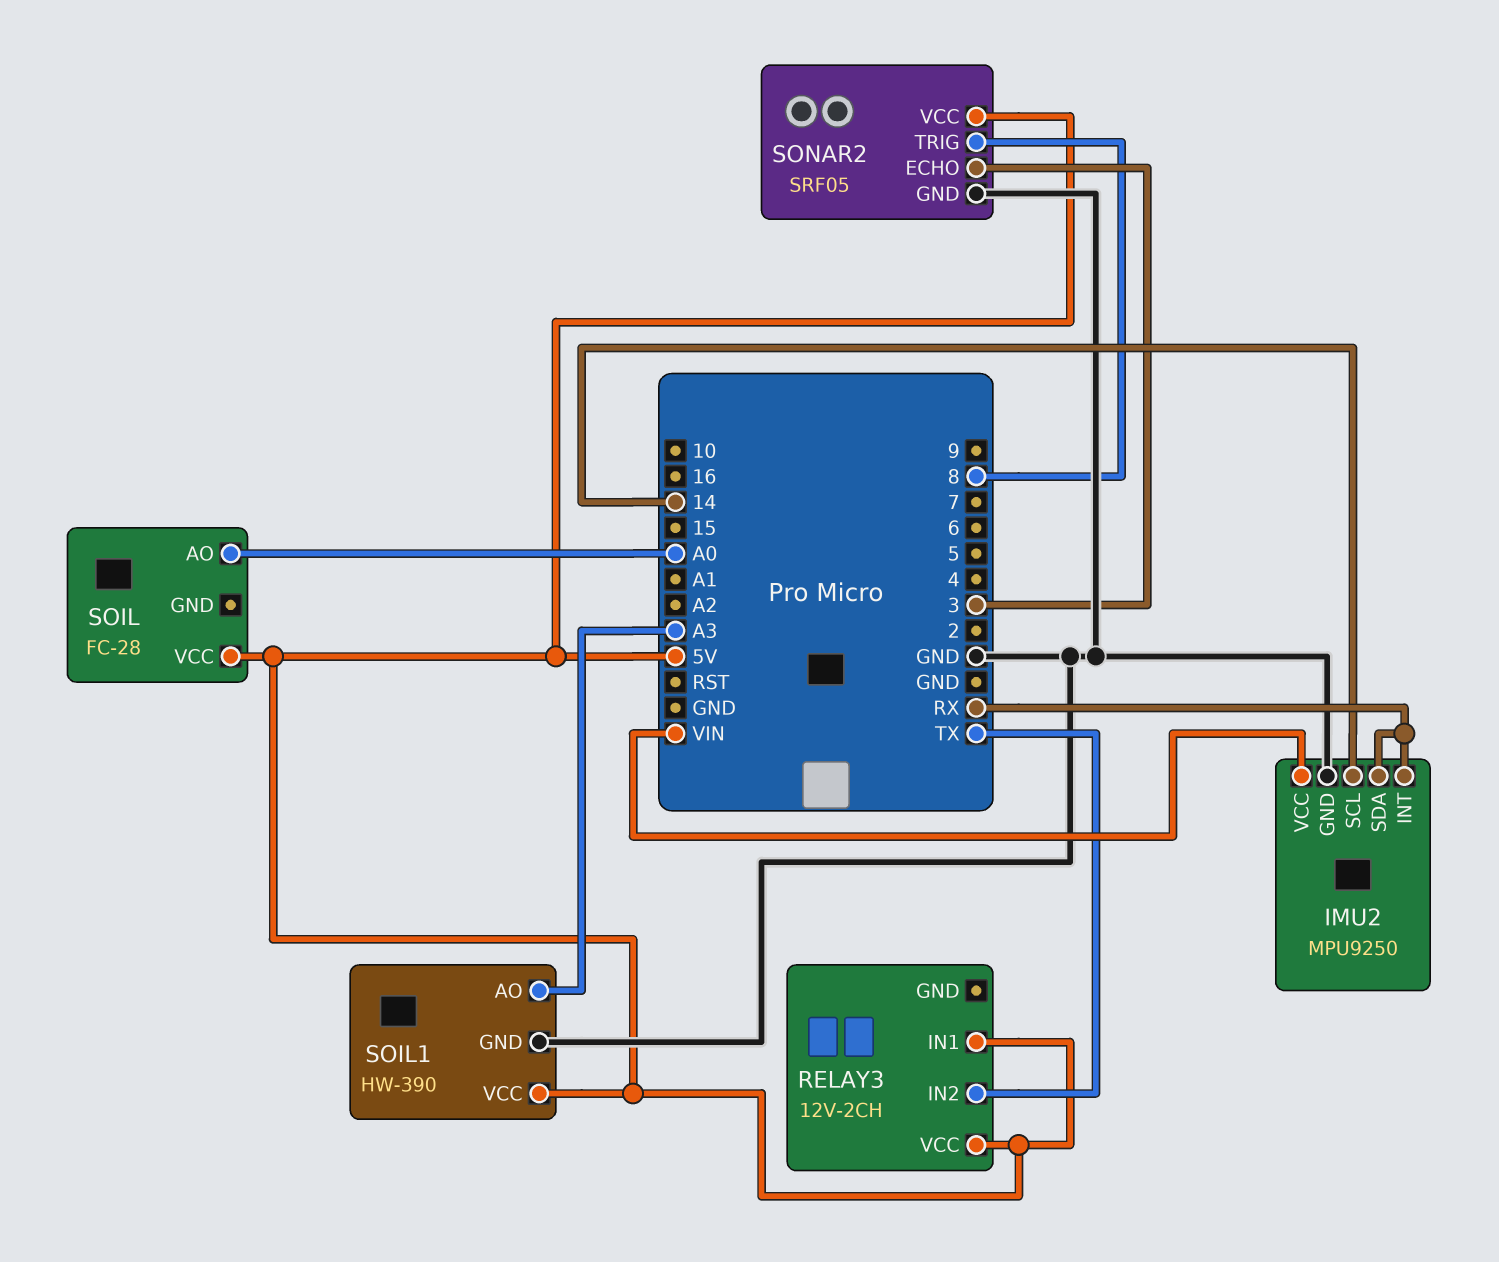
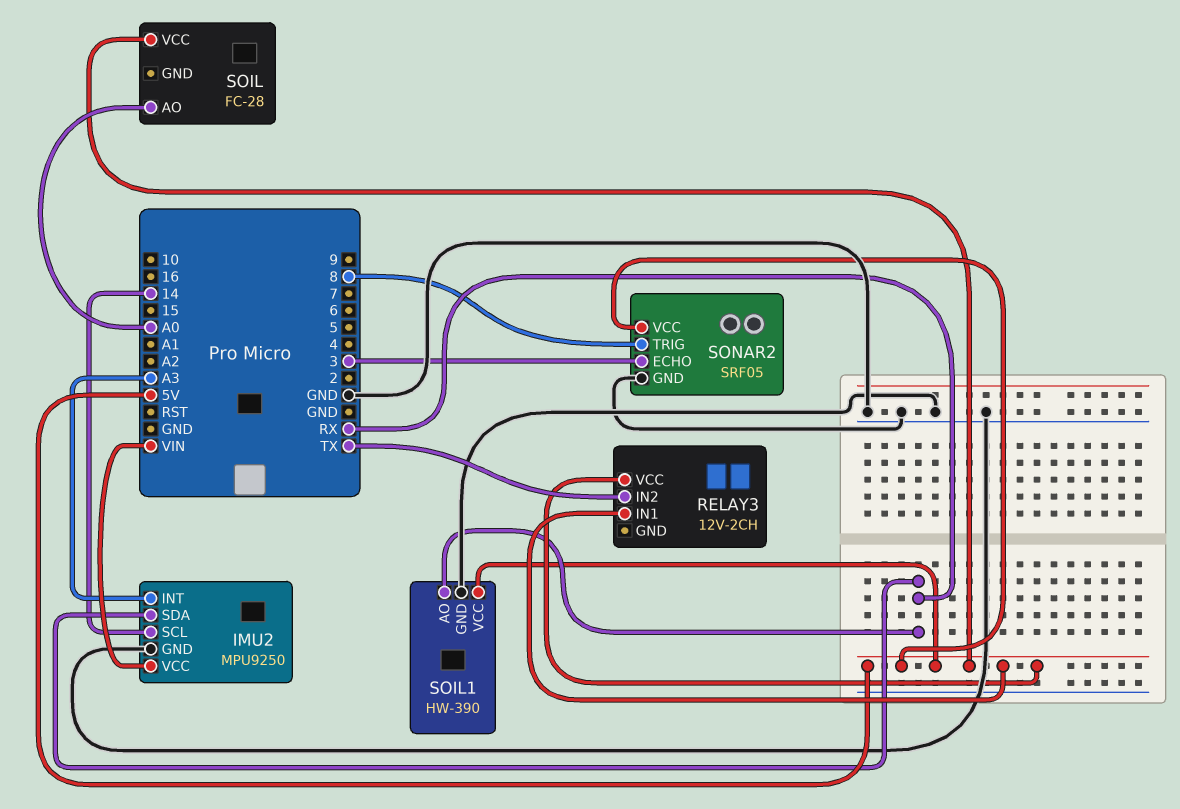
IMU2 pin INT: RX -> A3
SOIL1 pin AO: A3 -> RX

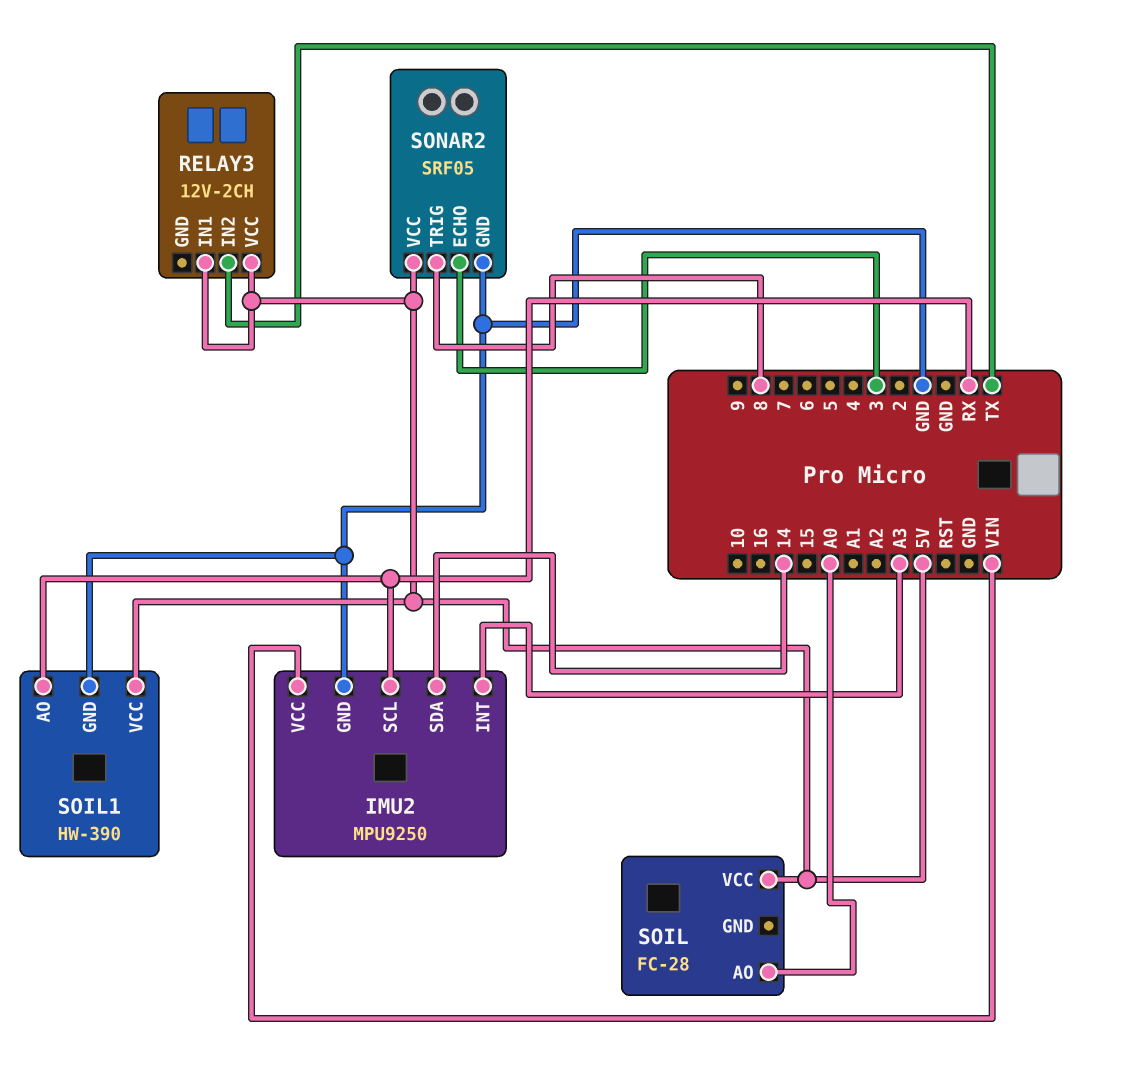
IMU2 pin SCL: 14 -> RX
IMU2 pin SDA: RX -> 14

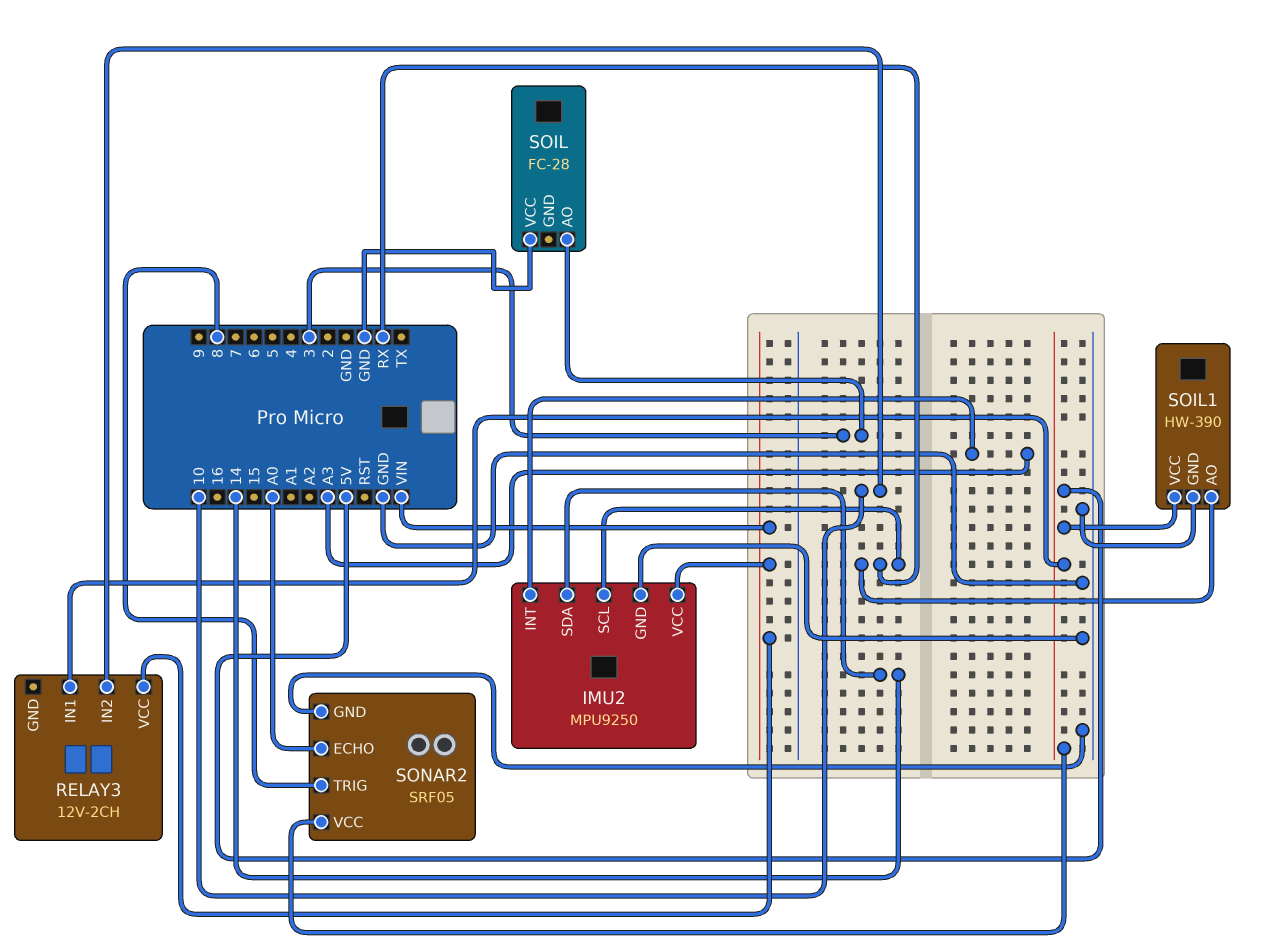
RELAY3 pin IN2: TX -> 10
RELAY3 pin VCC: 5V -> VIN
SOIL pin AO: A0 -> 3
SOIL pin VCC: 5V -> GND
SONAR2 pin ECHO: 3 -> A0

